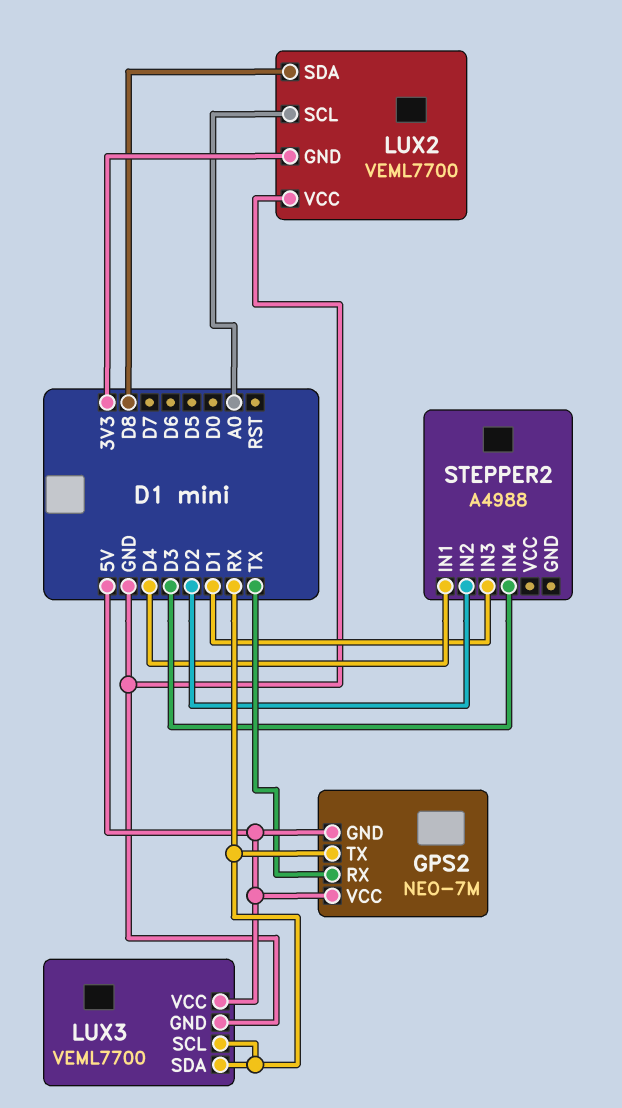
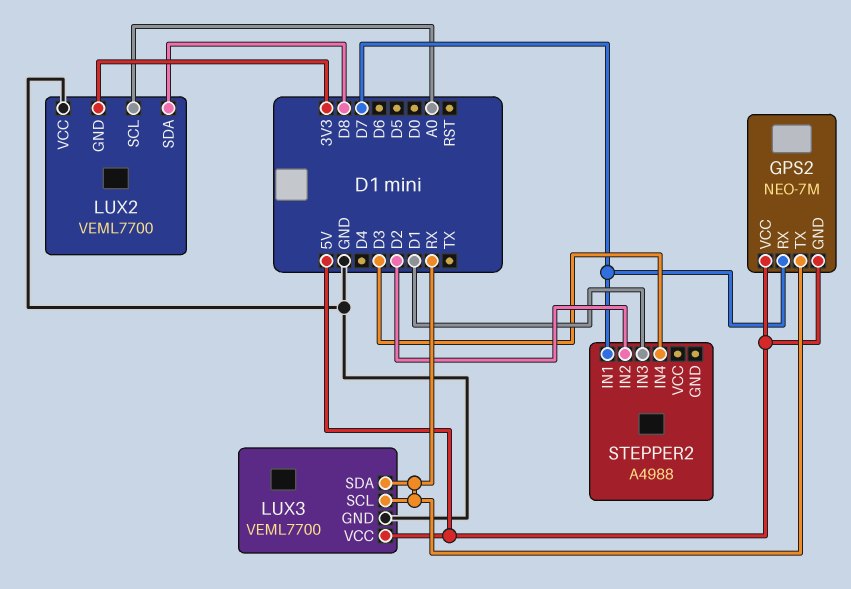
GPS2 pin RX: TX -> D7
STEPPER2 pin IN1: D4 -> D7

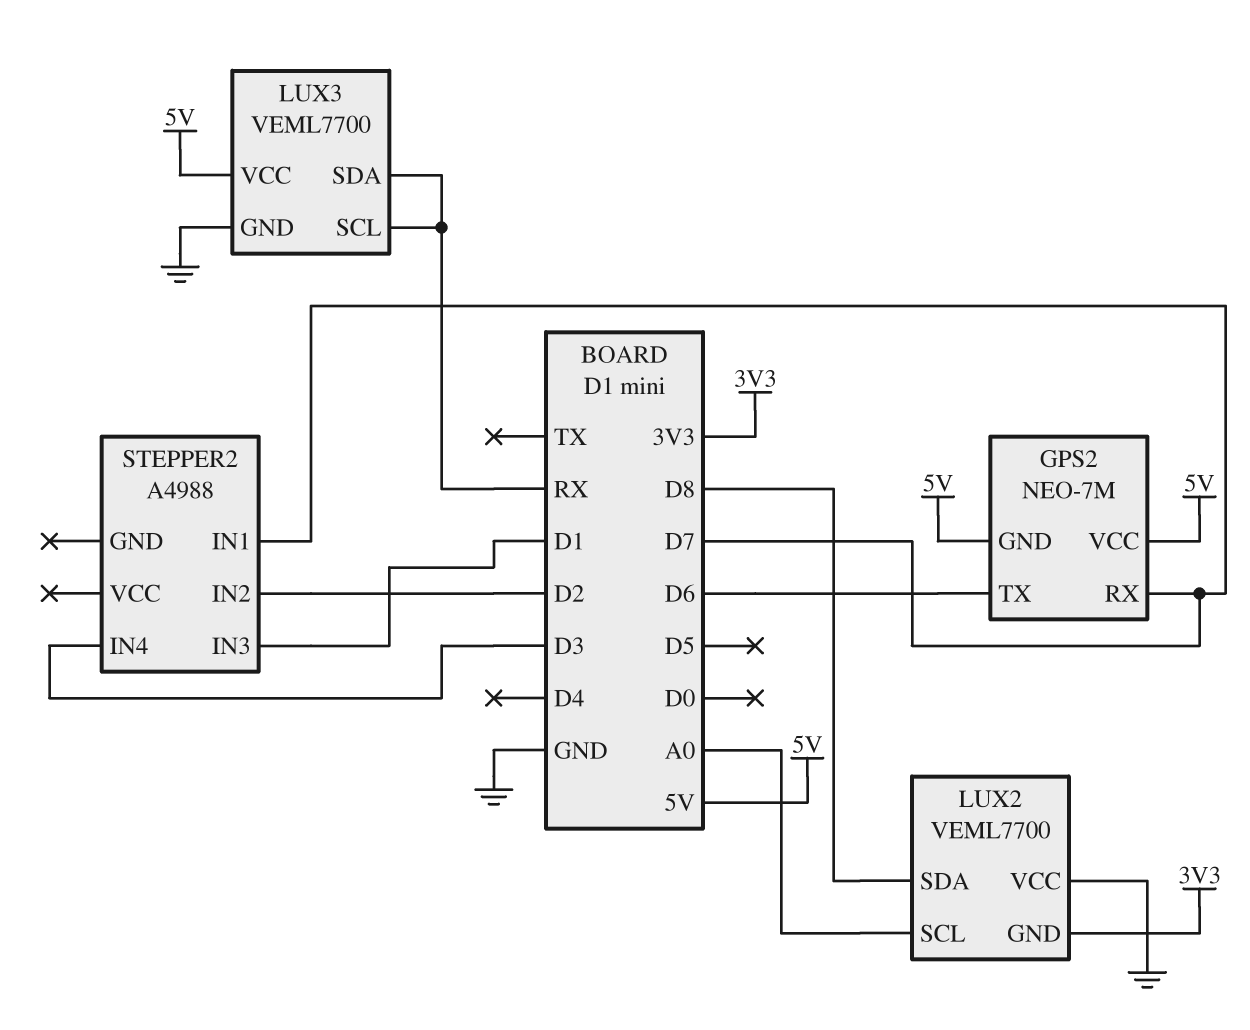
GPS2 pin TX: RX -> D6

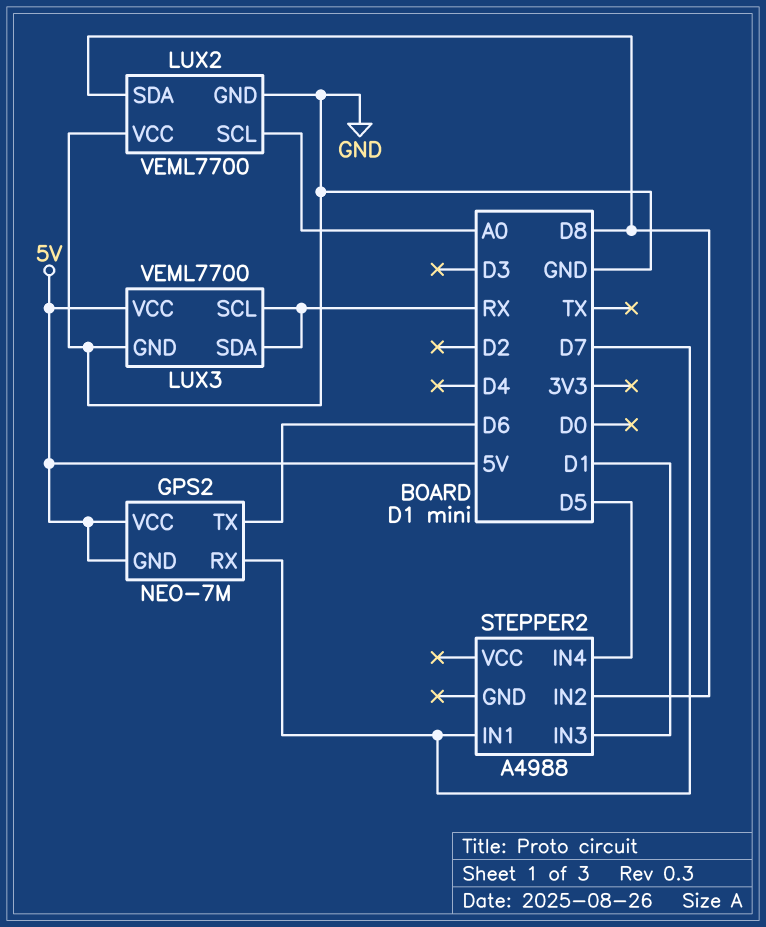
LUX2 pin GND: 3V3 -> GND
STEPPER2 pin IN2: D2 -> D8
STEPPER2 pin IN4: D3 -> D5

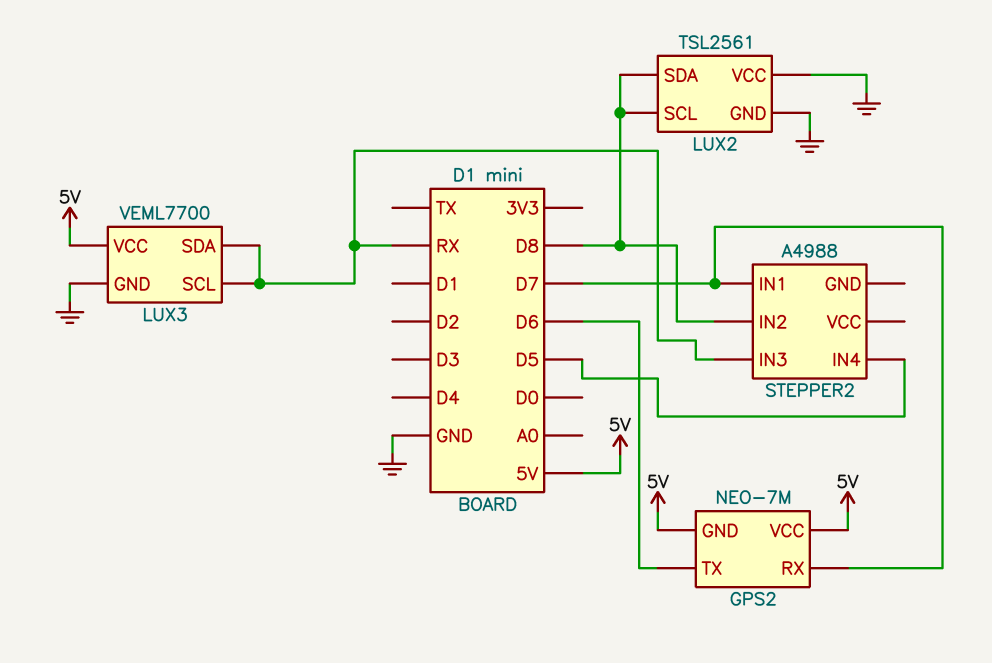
LUX2: VEML7700 -> TSL2561
LUX2 pin SCL: A0 -> D8
STEPPER2 pin IN3: D1 -> RX

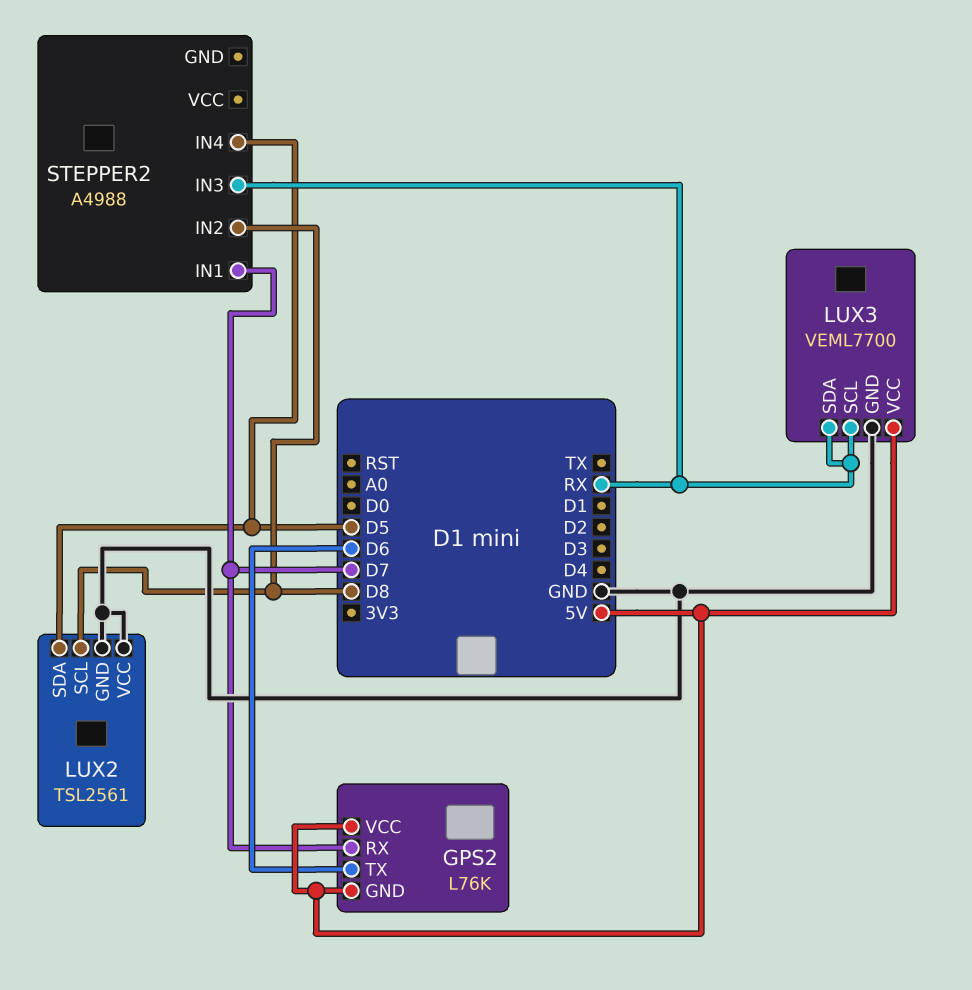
GPS2: NEO-7M -> L76K
LUX2 pin SDA: D8 -> D5

